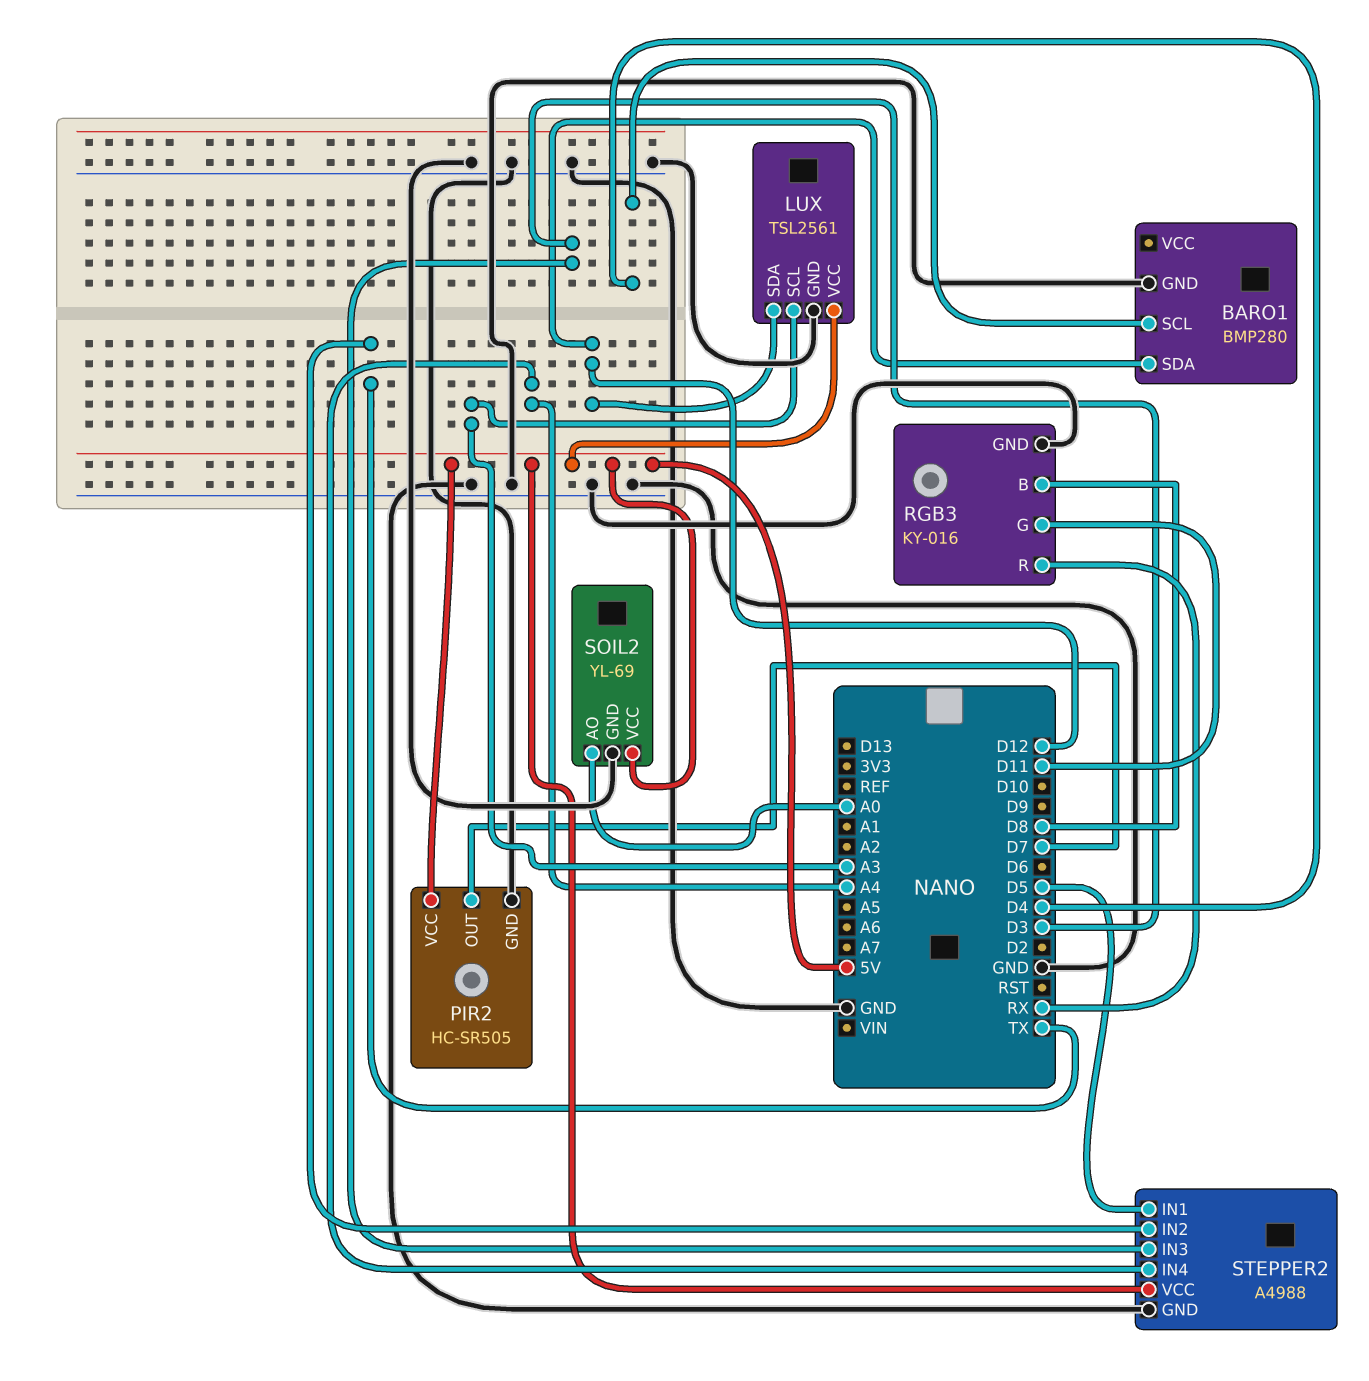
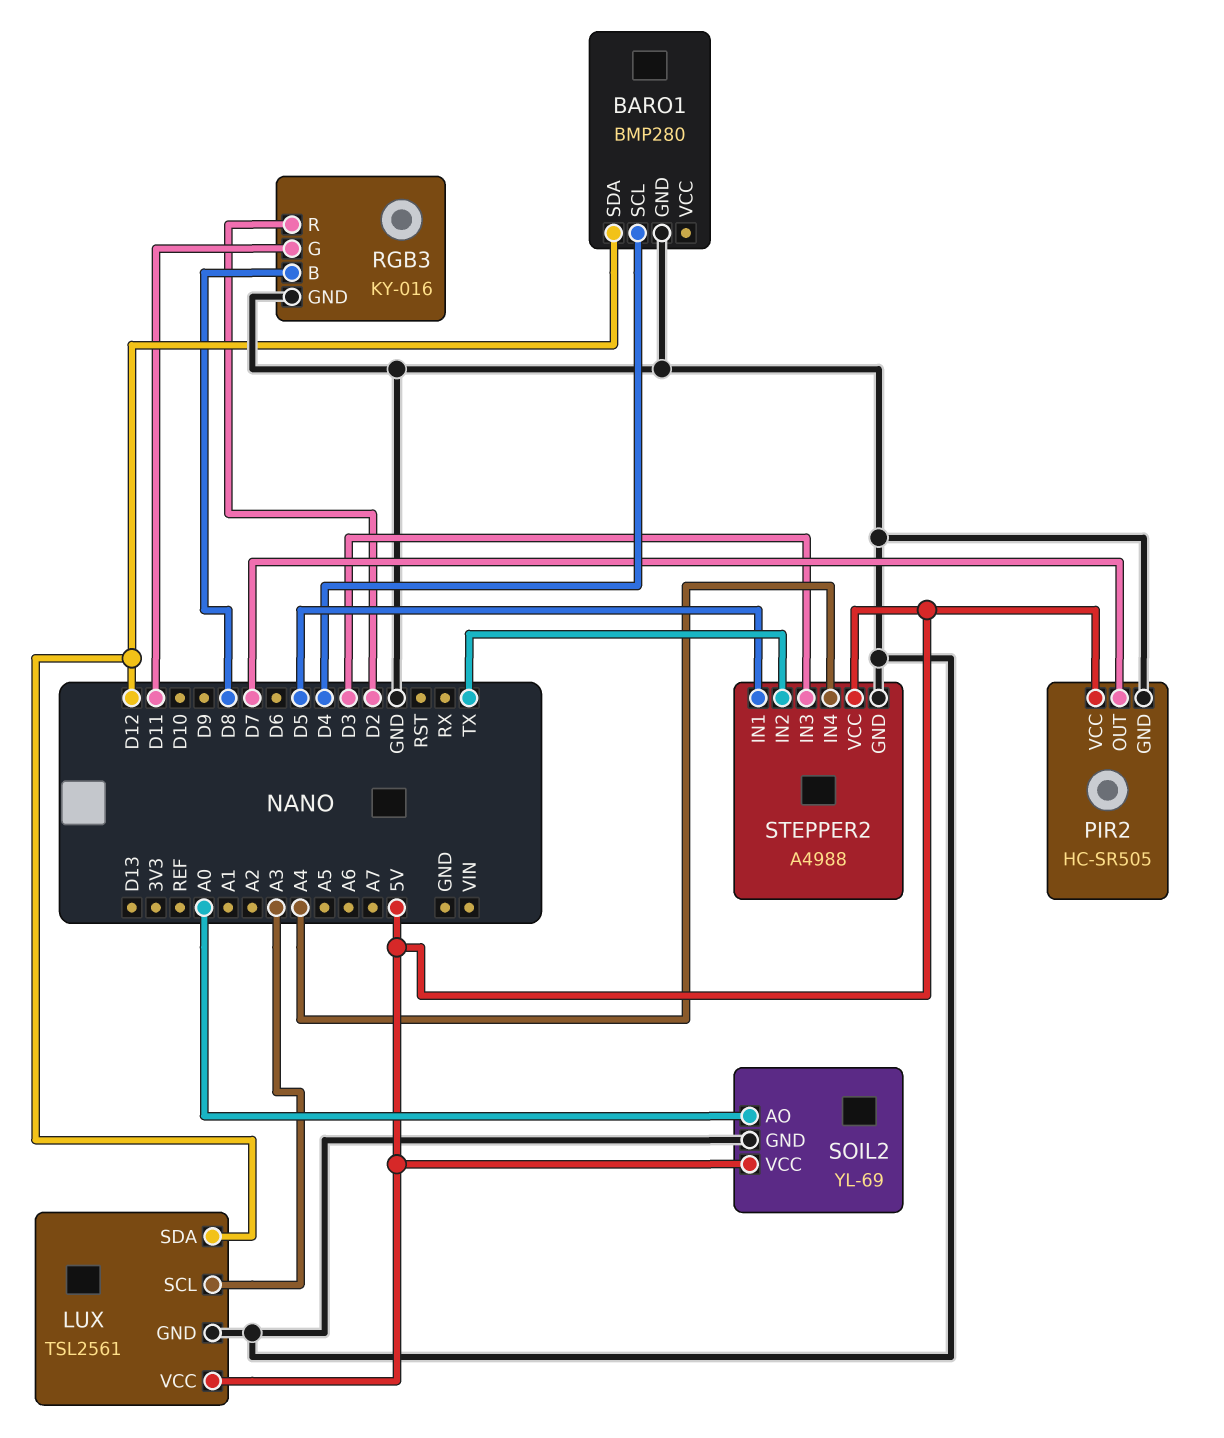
RGB3 pin R: RX -> D2

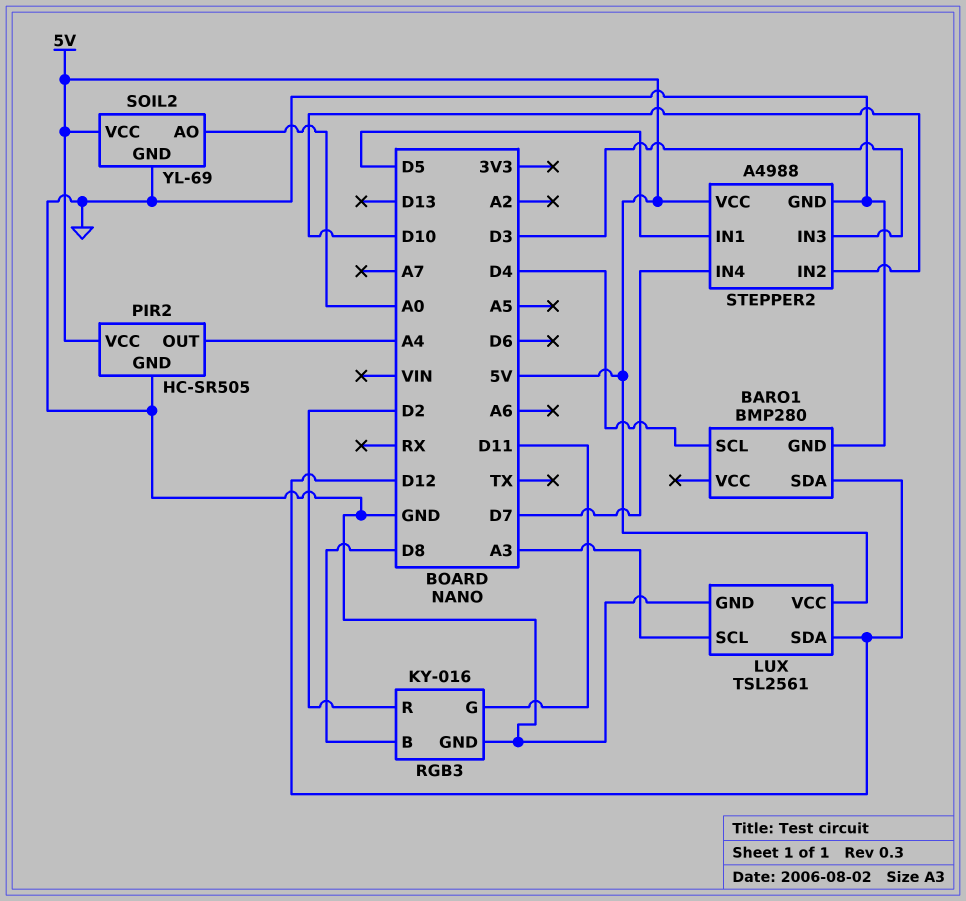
PIR2 pin OUT: D7 -> A4
STEPPER2 pin IN2: TX -> D10
STEPPER2 pin IN4: A4 -> D7

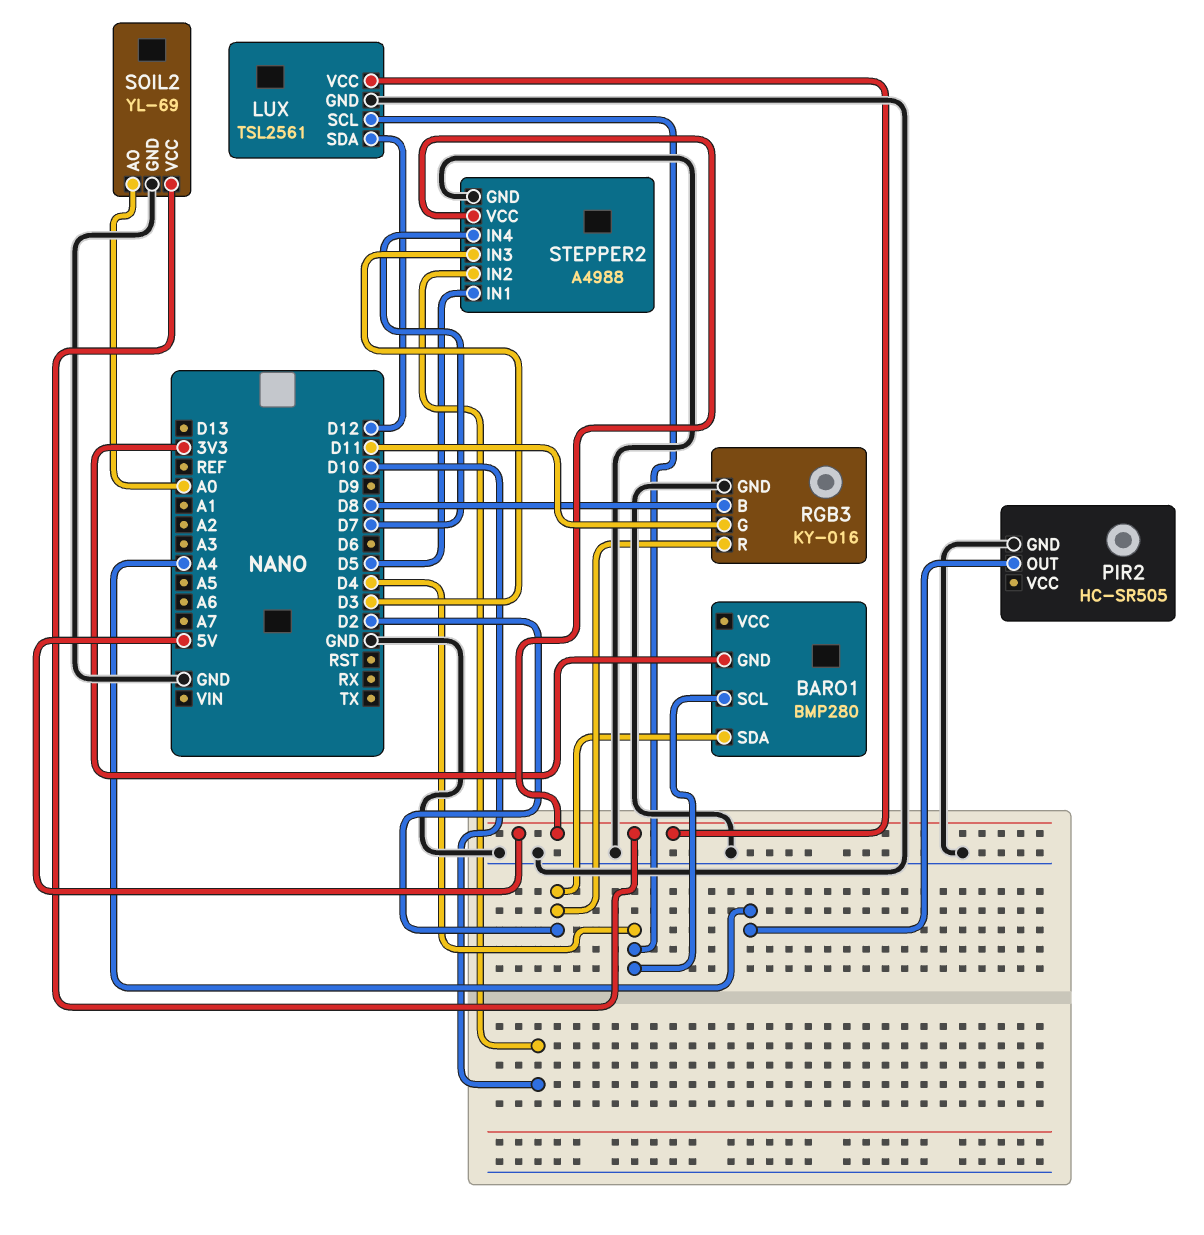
BARO1 pin GND: GND -> 3V3
BARO1 pin SDA: D12 -> D2
LUX pin SCL: A3 -> D4
PIR2 pin VCC: 5V -> none

